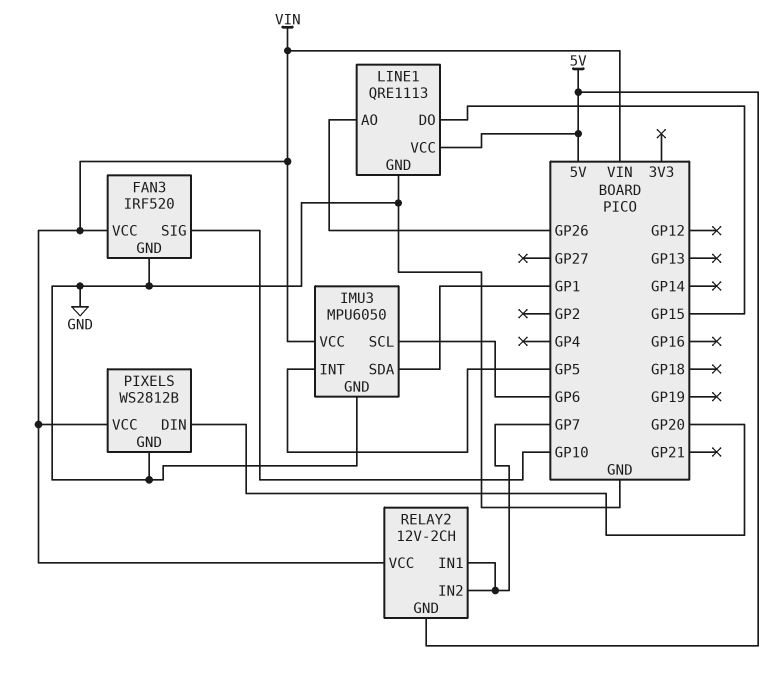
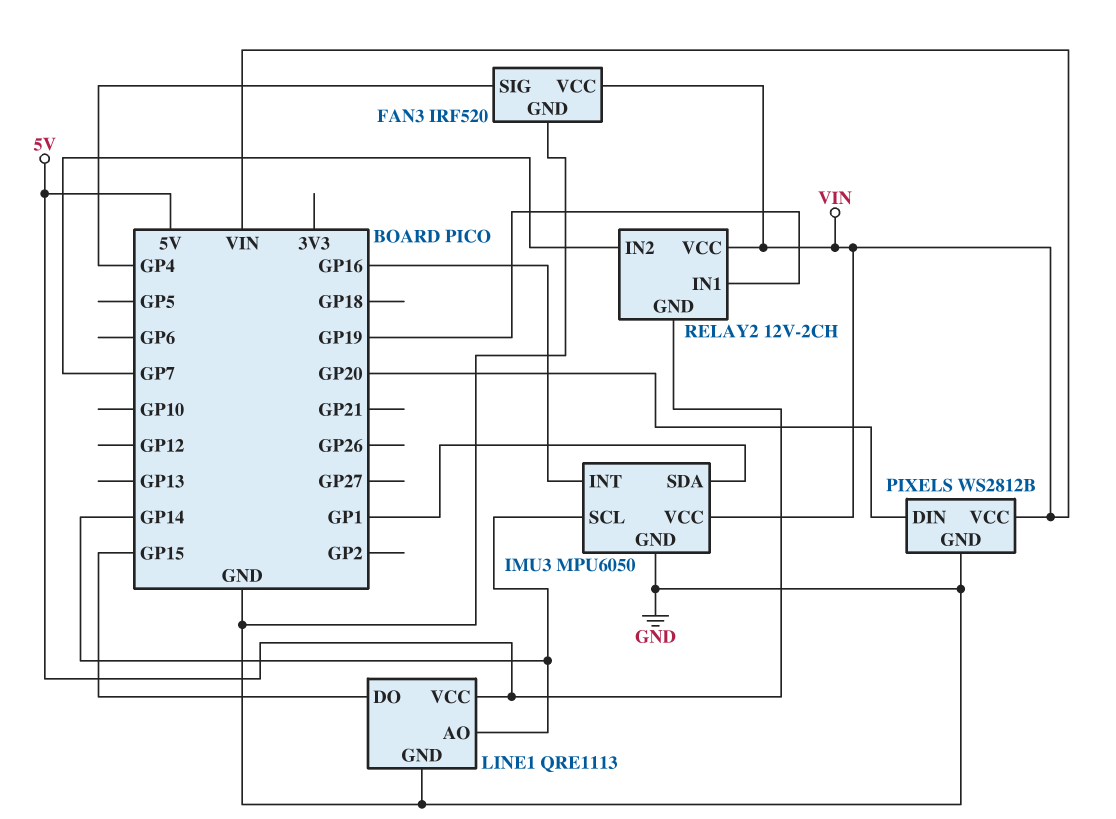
FAN3 pin SIG: GP10 -> GP4
IMU3 pin INT: GP5 -> GP16
IMU3 pin SCL: GP6 -> GP14
LINE1 pin AO: GP26 -> GP14
RELAY2 pin IN1: GP7 -> GP19

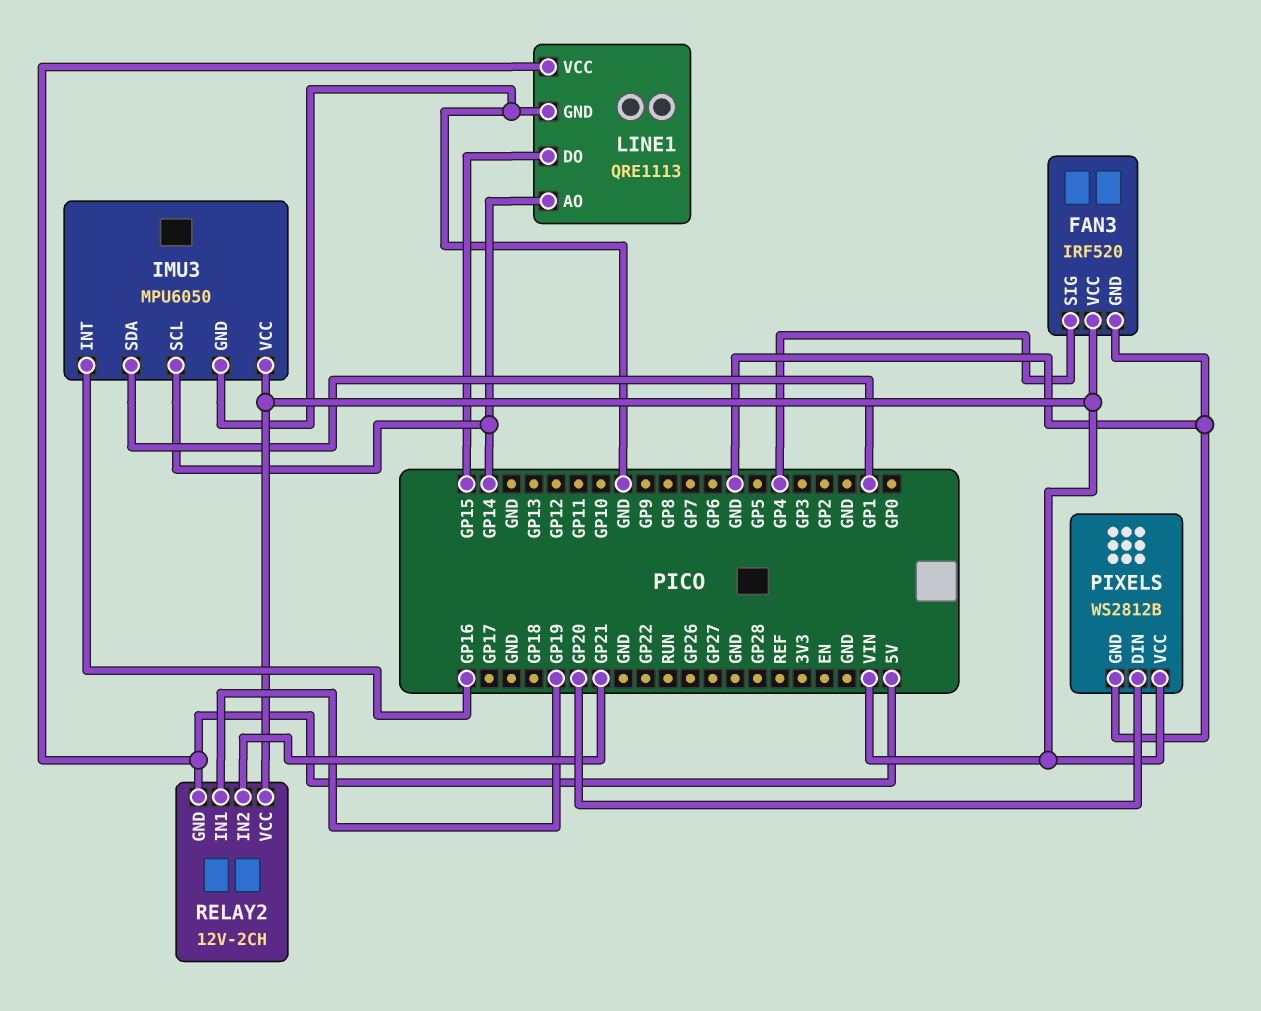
RELAY2 pin IN2: GP7 -> GP21

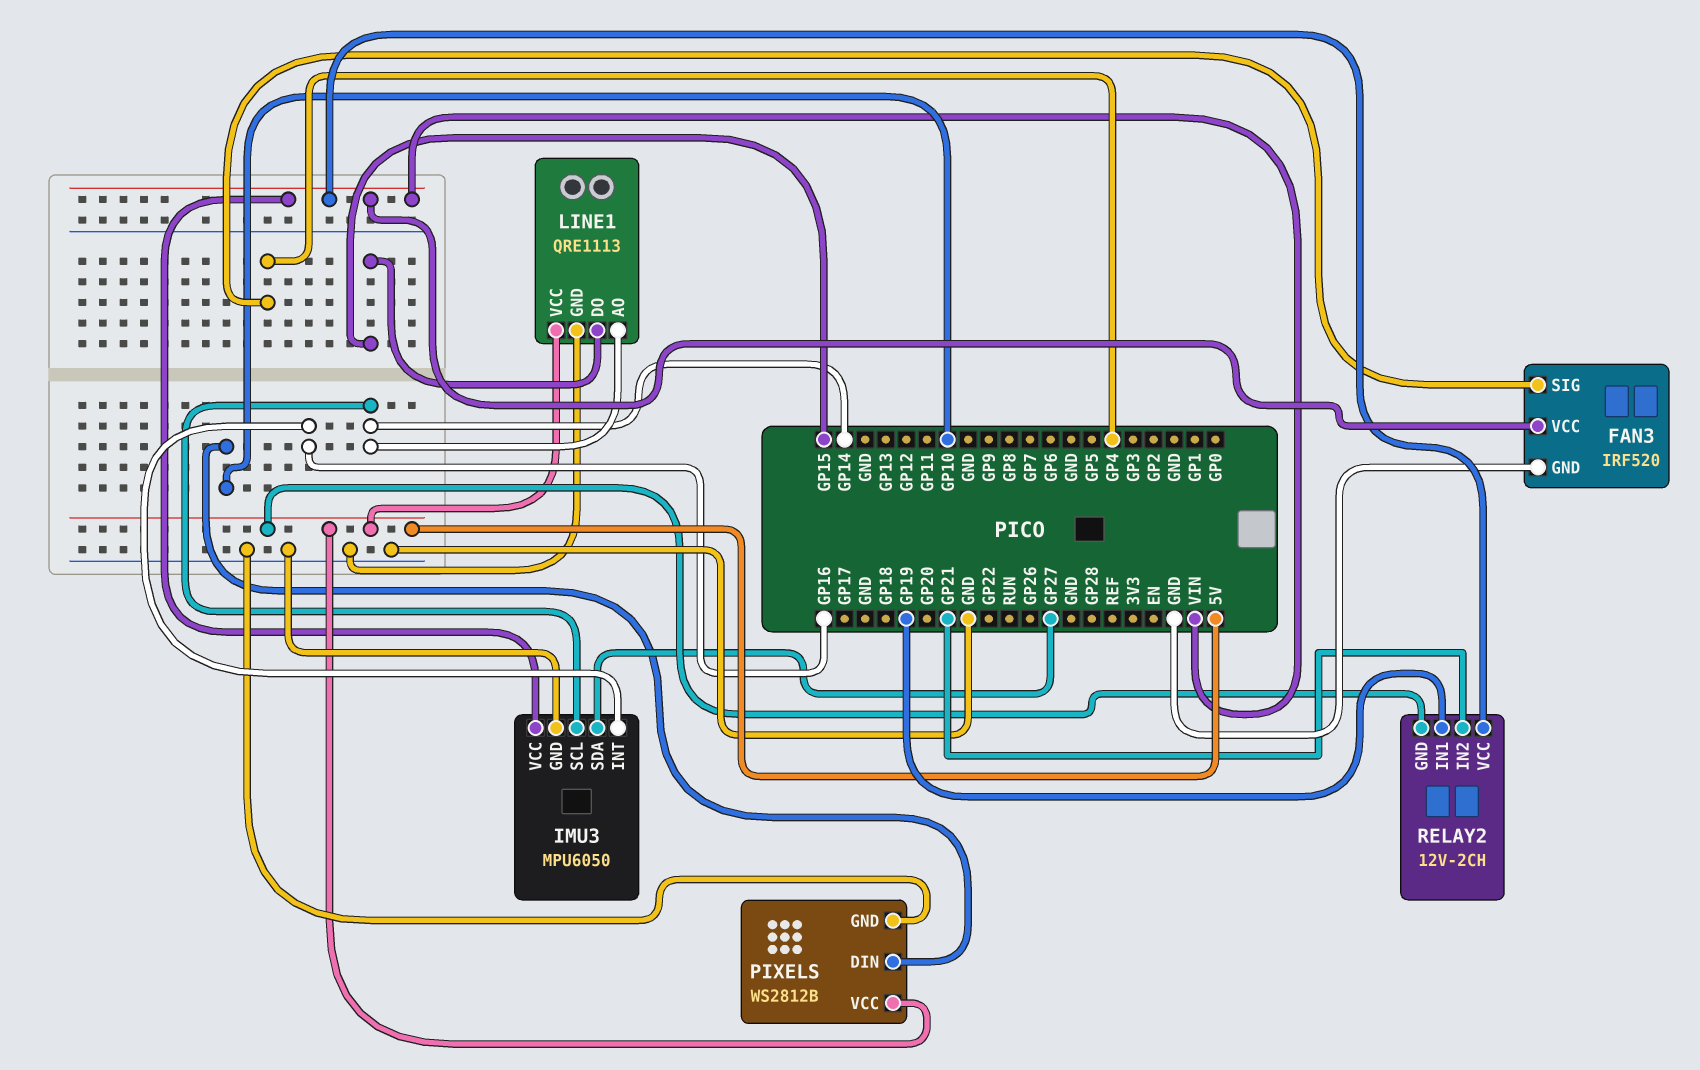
IMU3 pin SDA: GP1 -> GP27
PIXELS pin DIN: GP20 -> GP10
PIXELS pin VCC: VIN -> 5V

